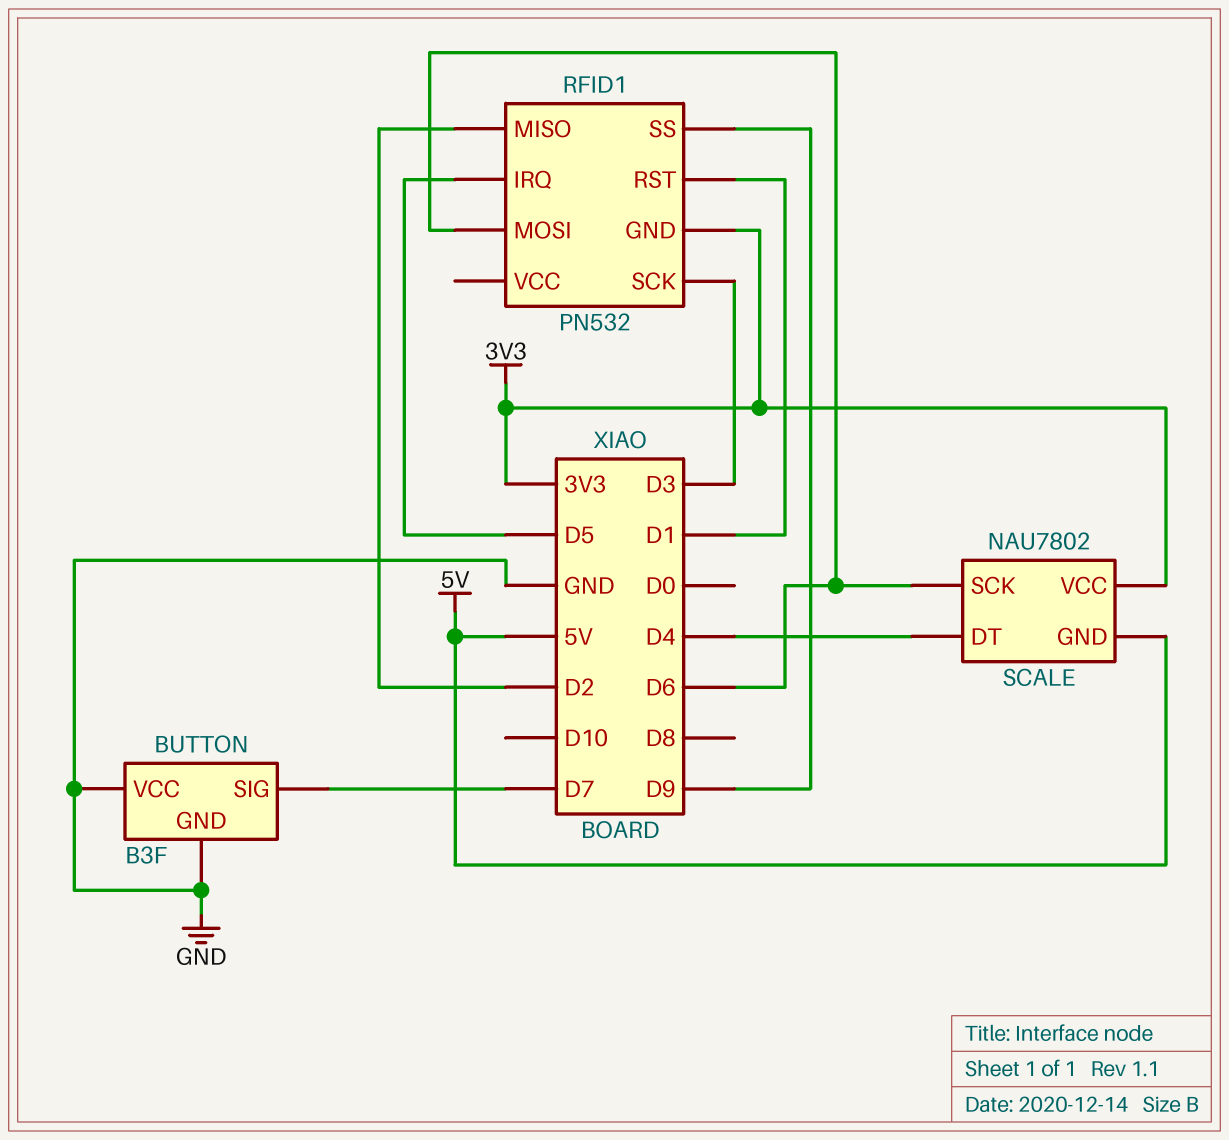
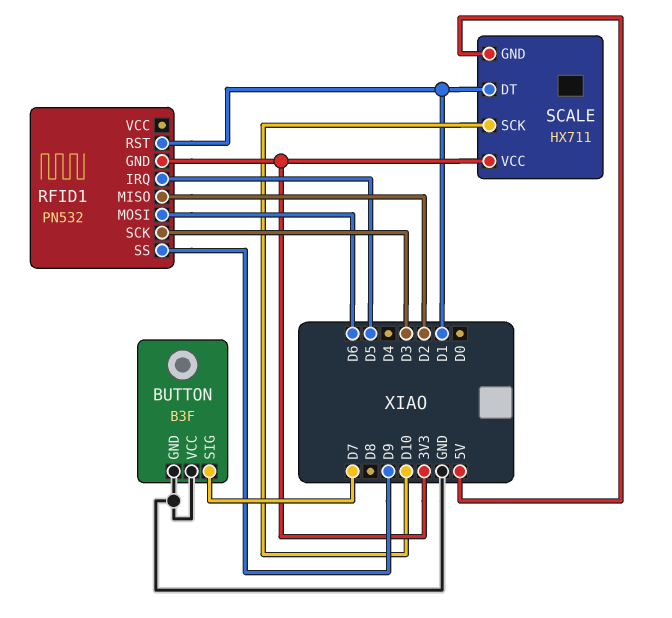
SCALE: NAU7802 -> HX711
SCALE pin DT: D4 -> D1
SCALE pin SCK: D6 -> D10

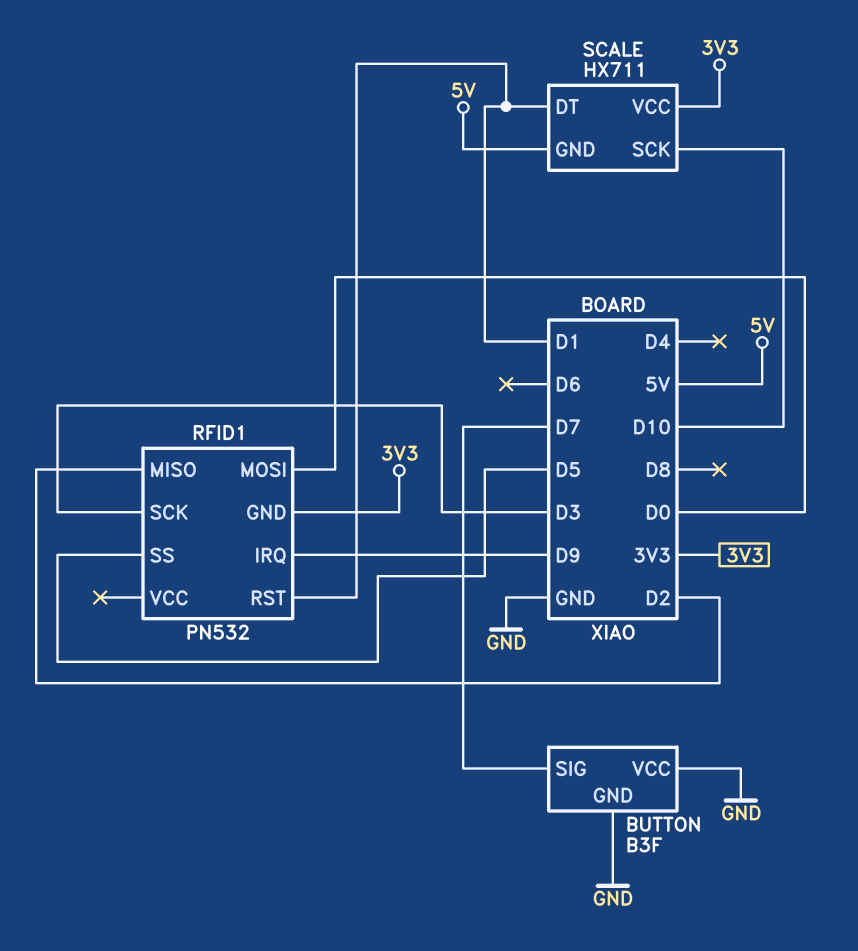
RFID1 pin IRQ: D5 -> D9
RFID1 pin MOSI: D6 -> D0
RFID1 pin SS: D9 -> D5

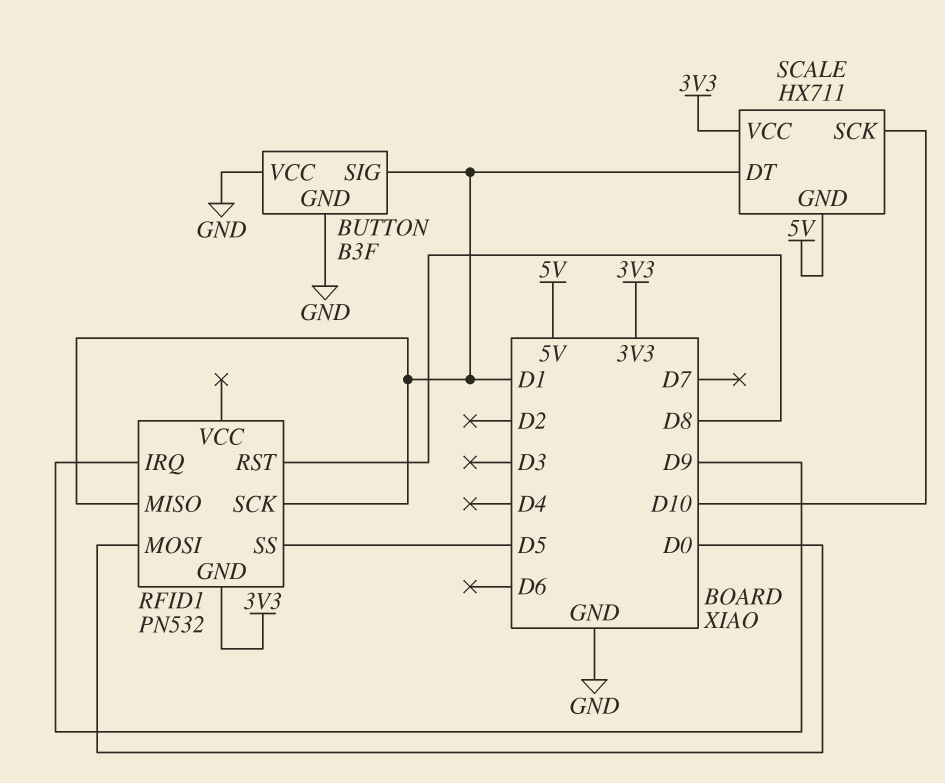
BUTTON pin SIG: D7 -> D1
RFID1 pin MISO: D2 -> D1
RFID1 pin RST: D1 -> D8
RFID1 pin SCK: D3 -> D1

